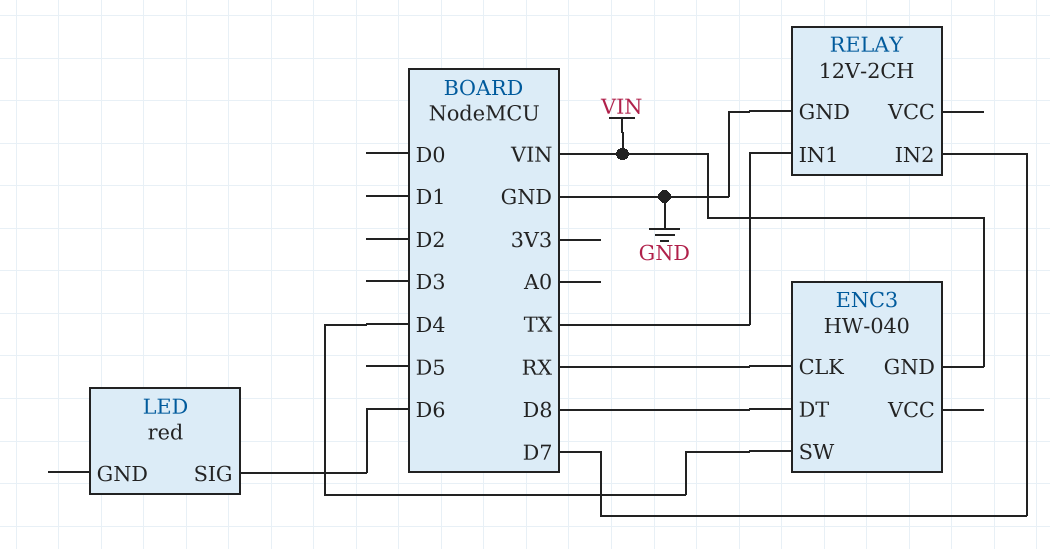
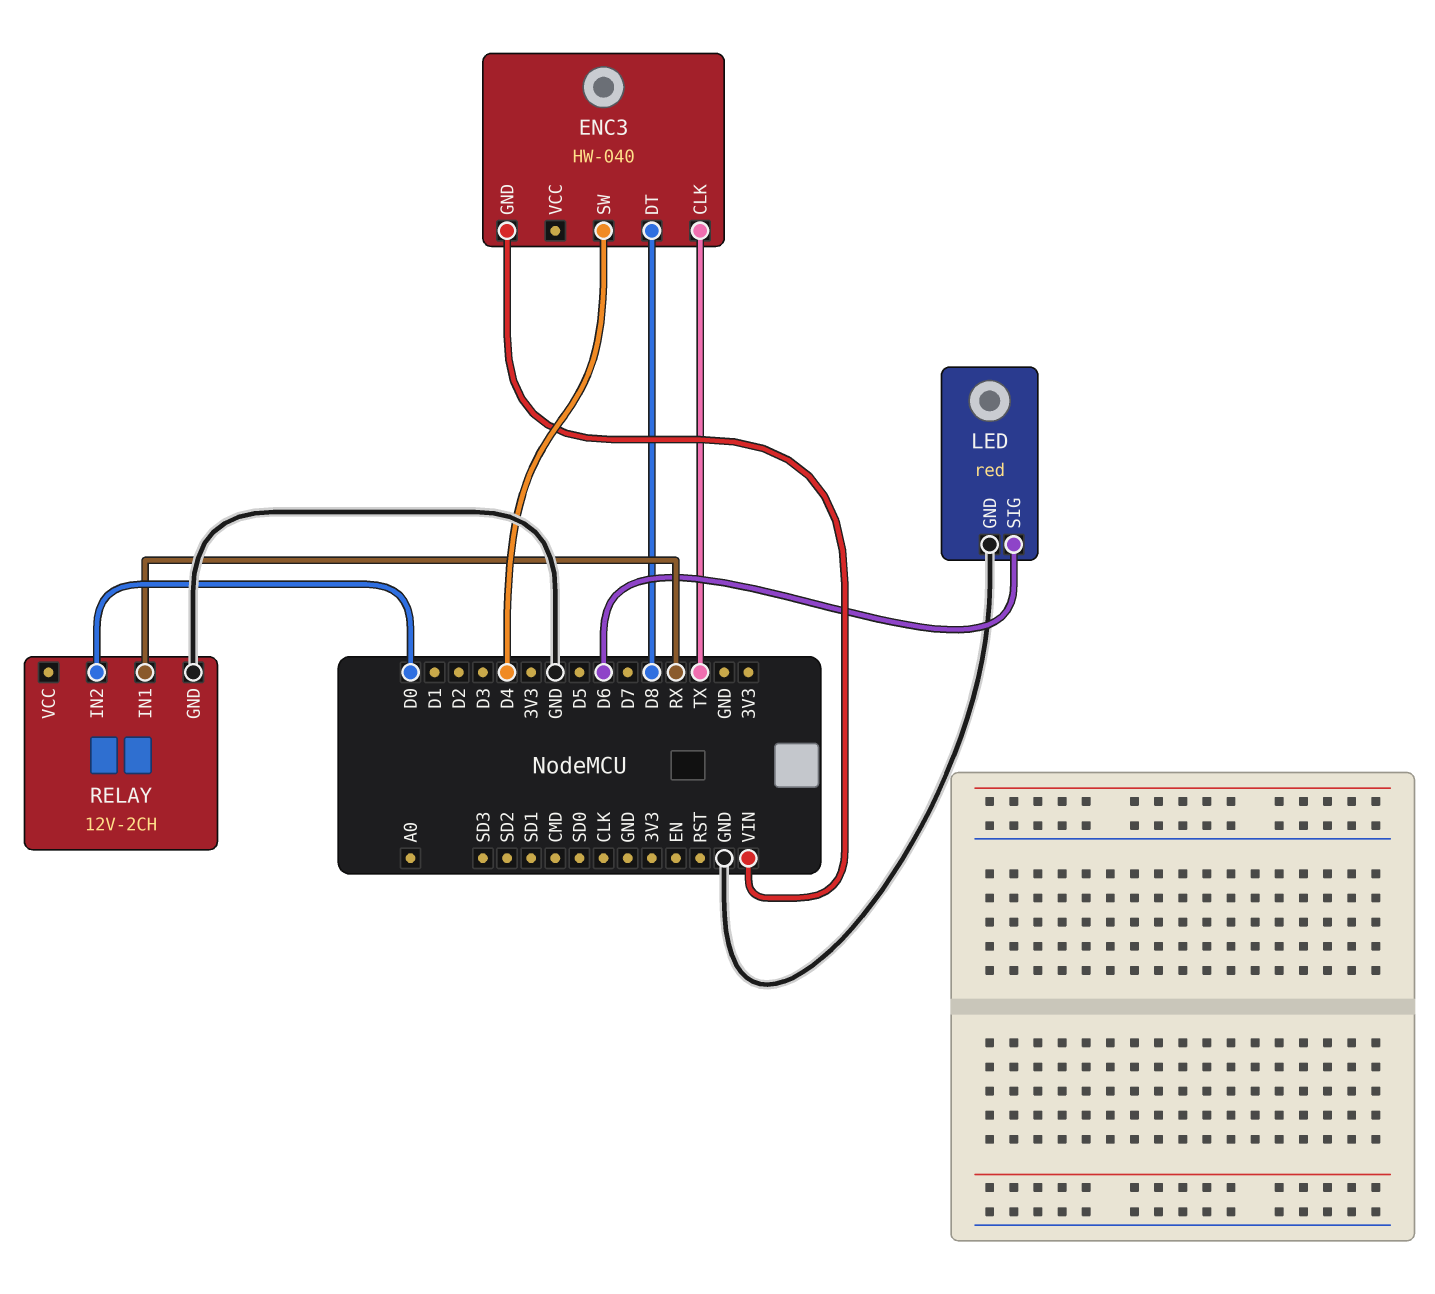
ENC3 pin CLK: RX -> TX
LED pin GND: none -> GND
RELAY pin IN1: TX -> RX
RELAY pin IN2: D7 -> D0

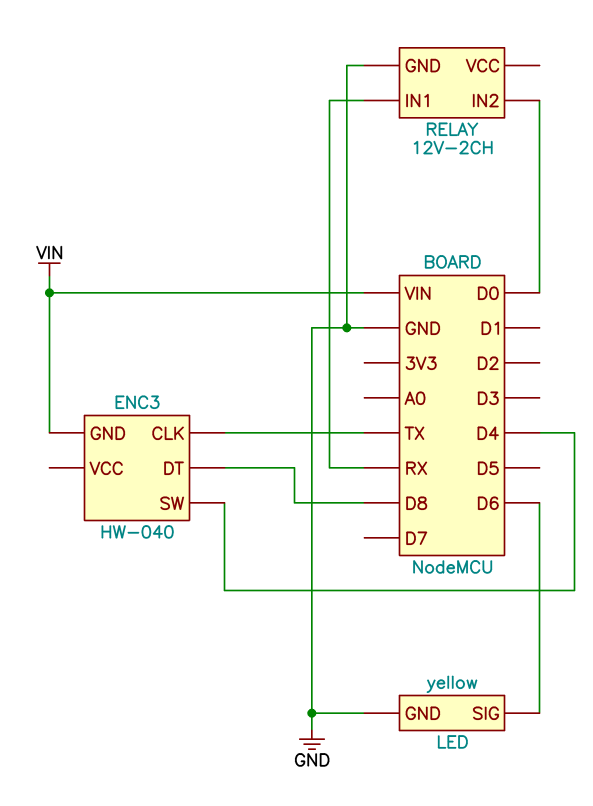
LED: red -> yellow

